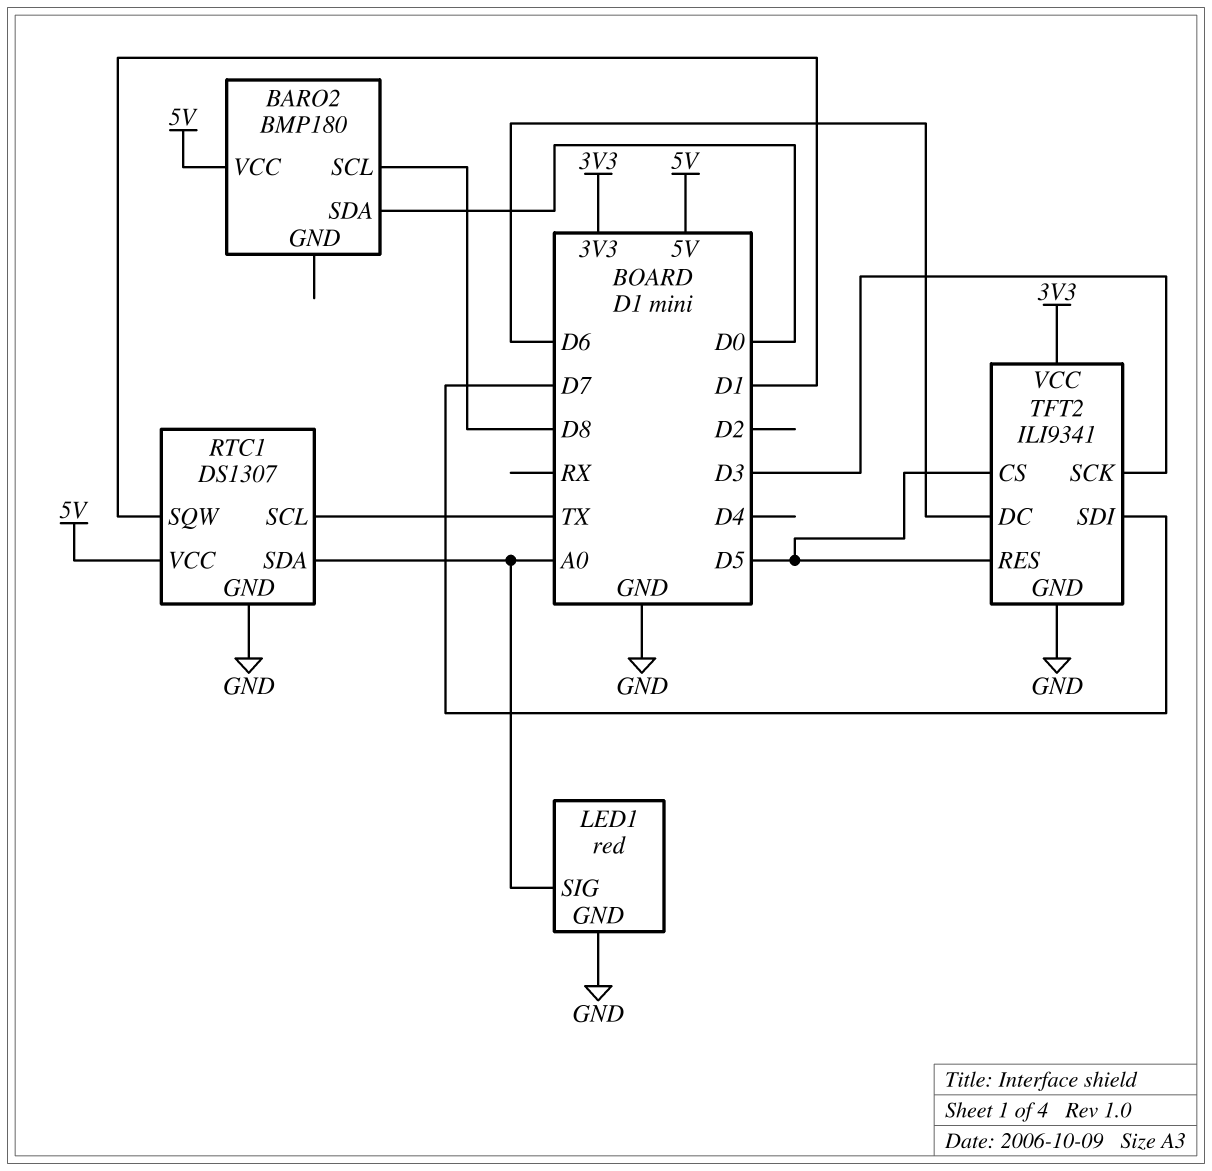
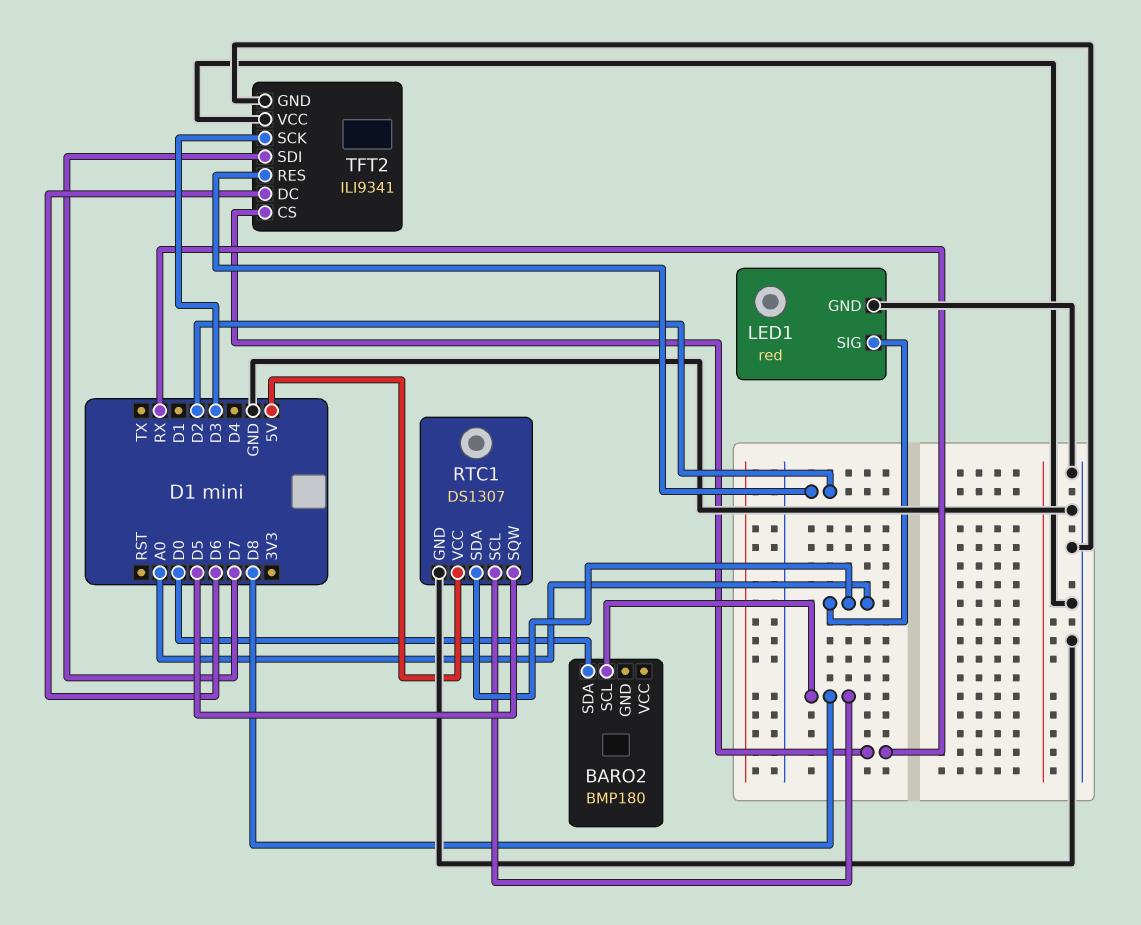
BARO2 pin VCC: 5V -> none
RTC1 pin SCL: TX -> D8
RTC1 pin SQW: D1 -> D5
TFT2 pin CS: D5 -> RX
TFT2 pin RES: D5 -> D2
TFT2 pin VCC: 3V3 -> GND

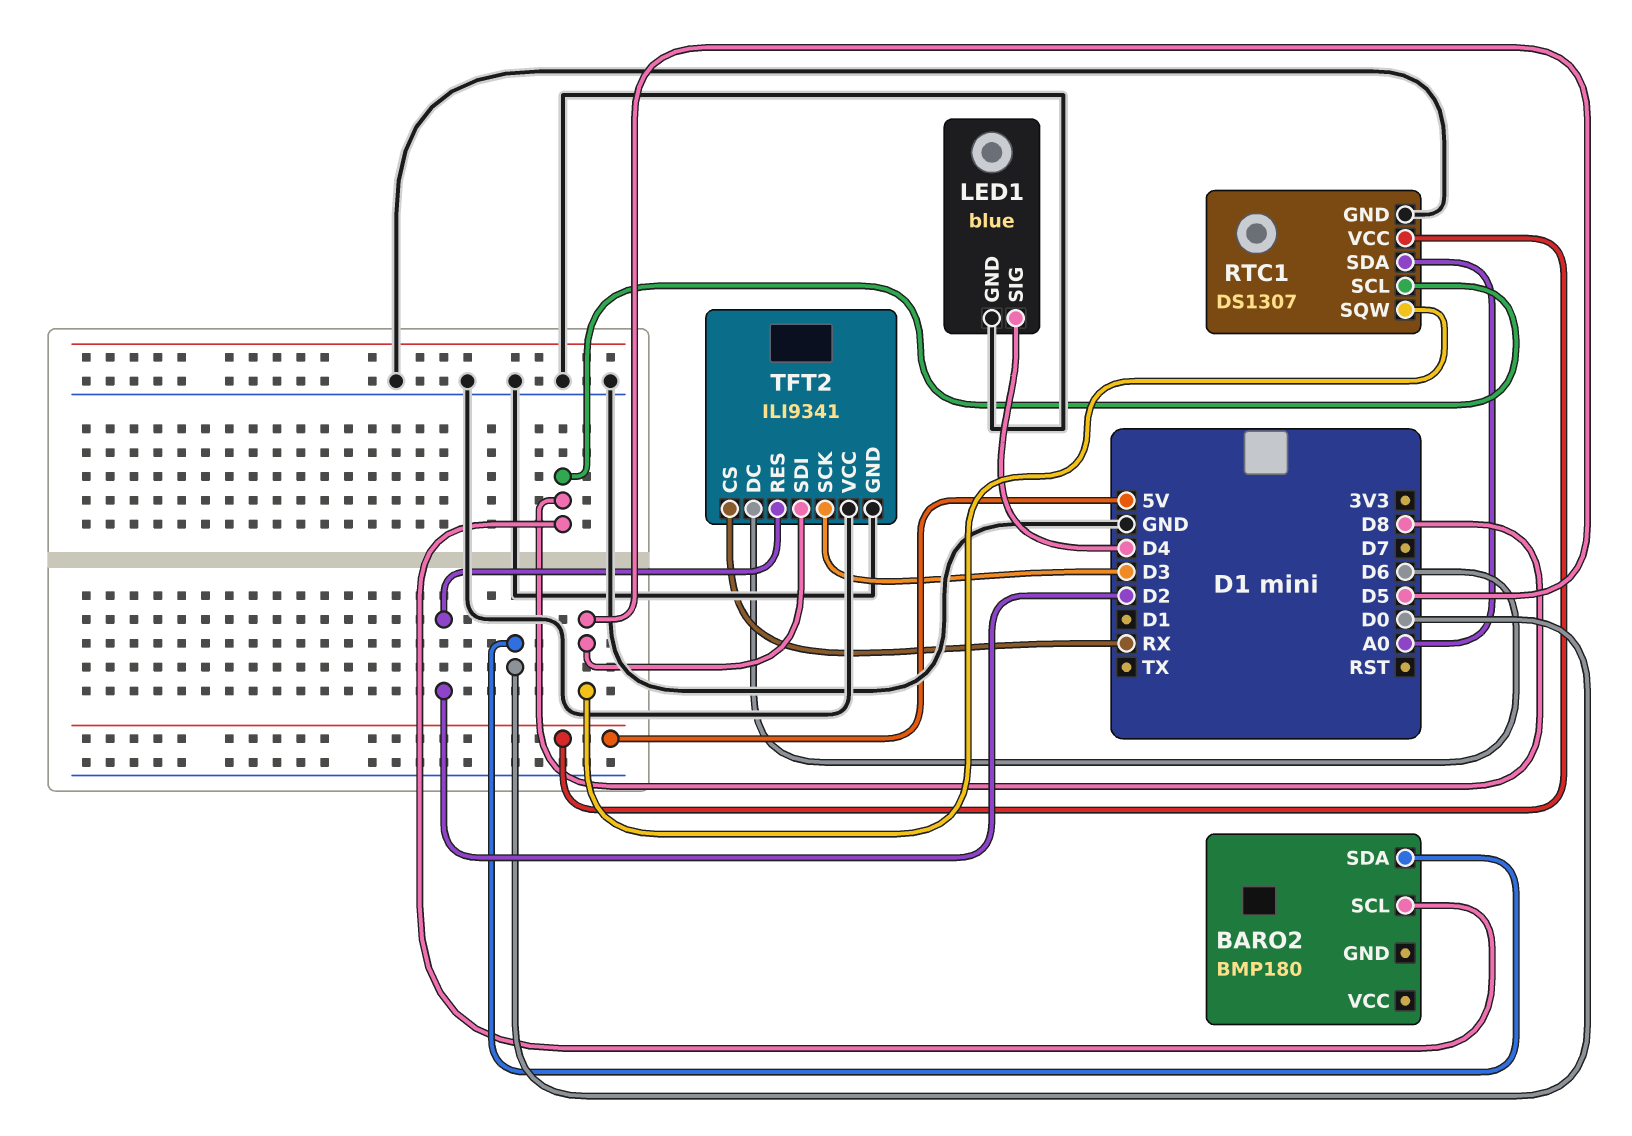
LED1: red -> blue
LED1 pin SIG: A0 -> D4
TFT2 pin SDI: D7 -> D5

